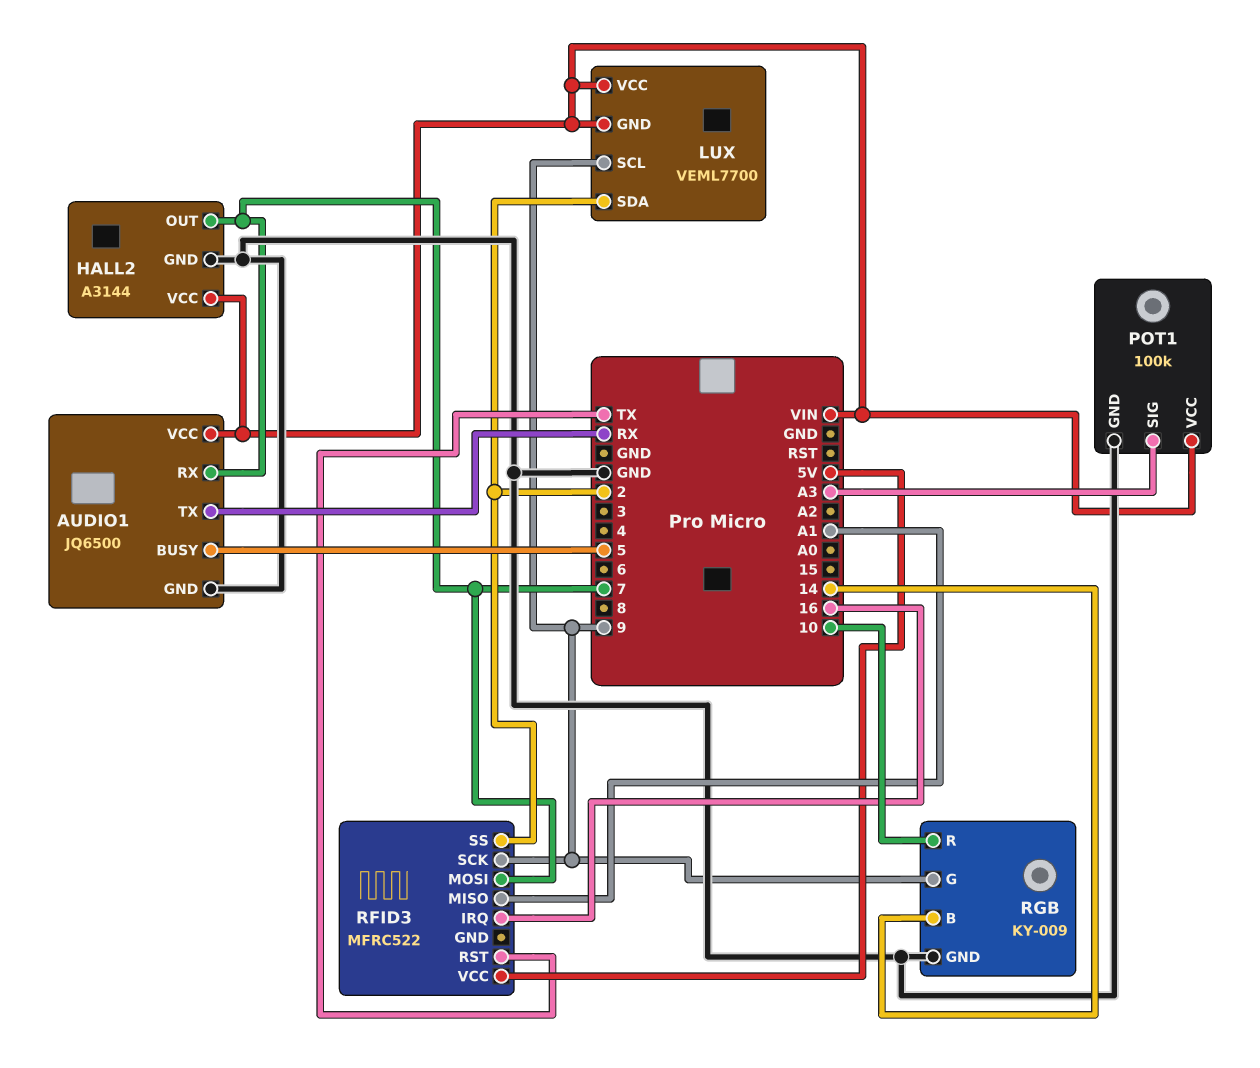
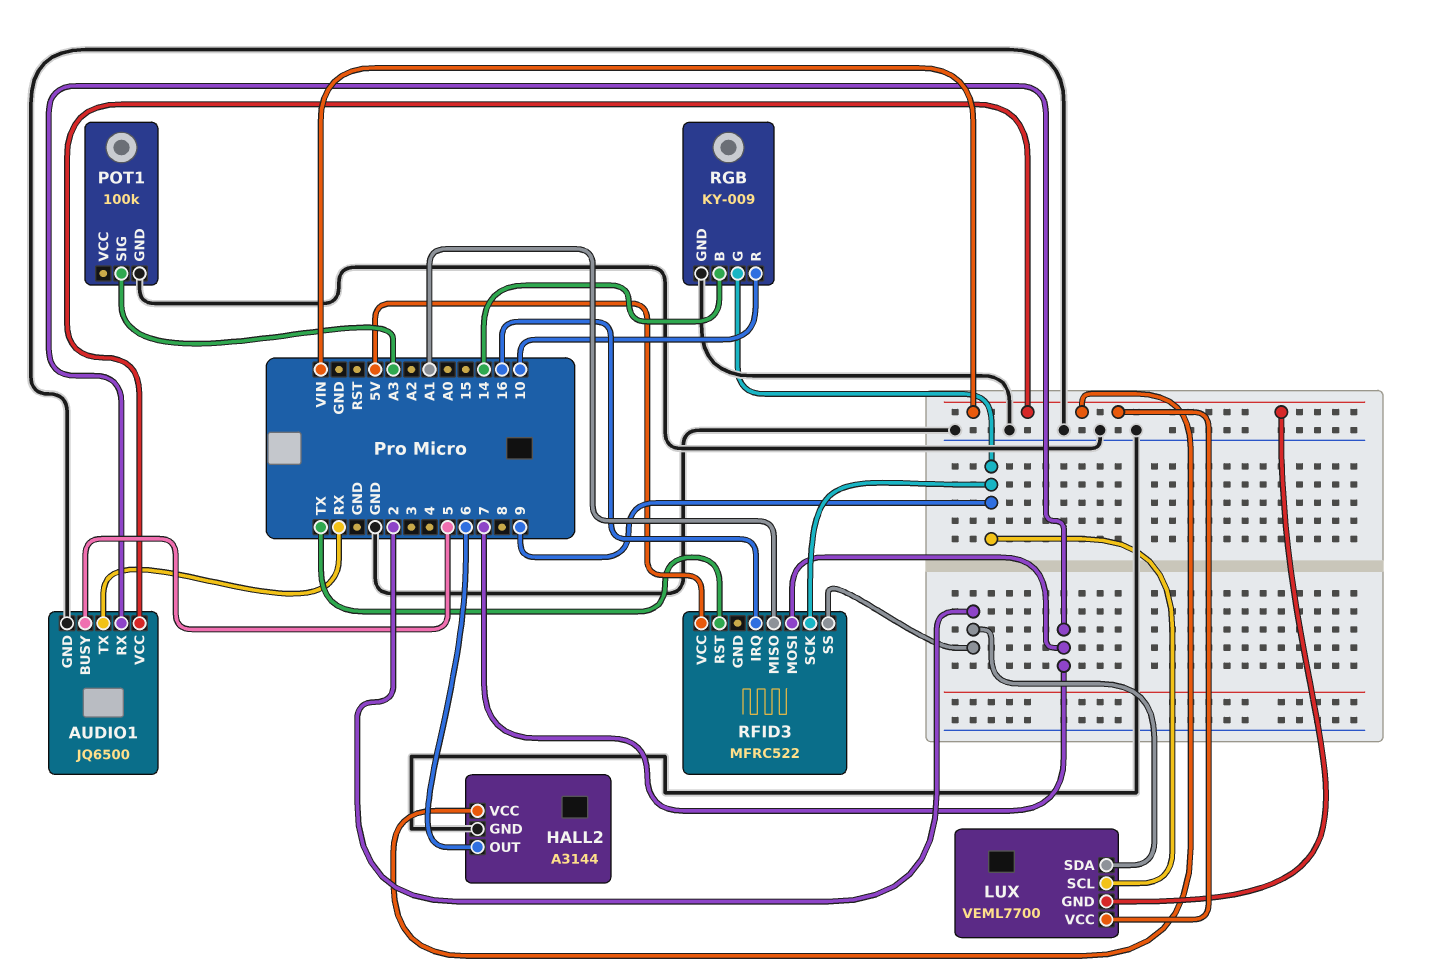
HALL2 pin OUT: 7 -> 6
POT1 pin VCC: VIN -> none

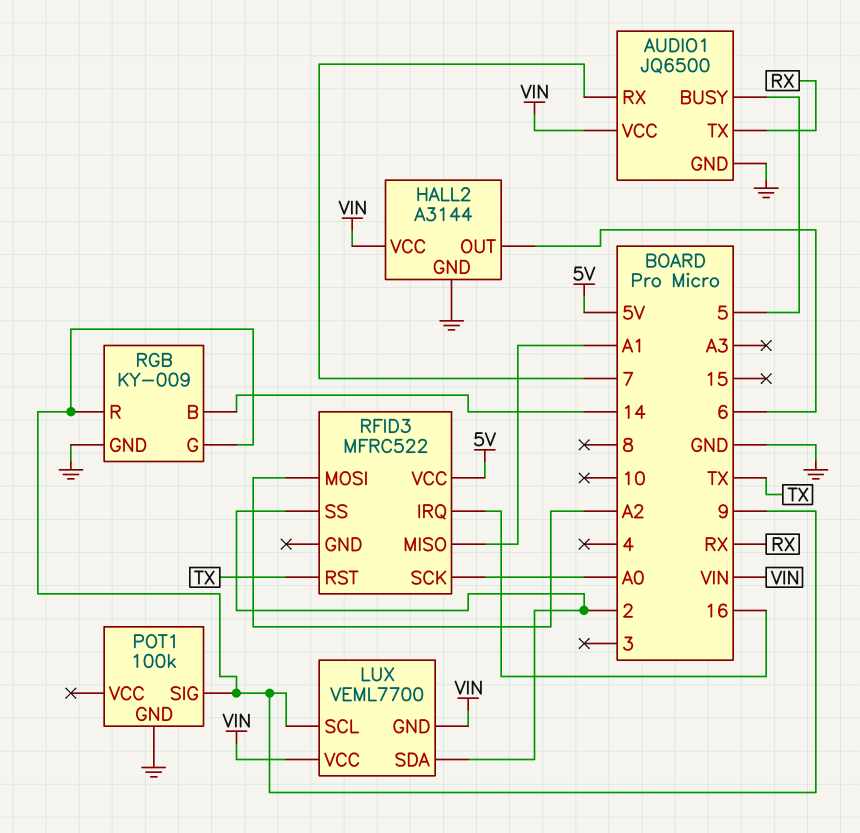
POT1 pin SIG: A3 -> 9
RFID3 pin MOSI: 7 -> A2
RFID3 pin SCK: 9 -> A0
RGB pin R: 10 -> 9

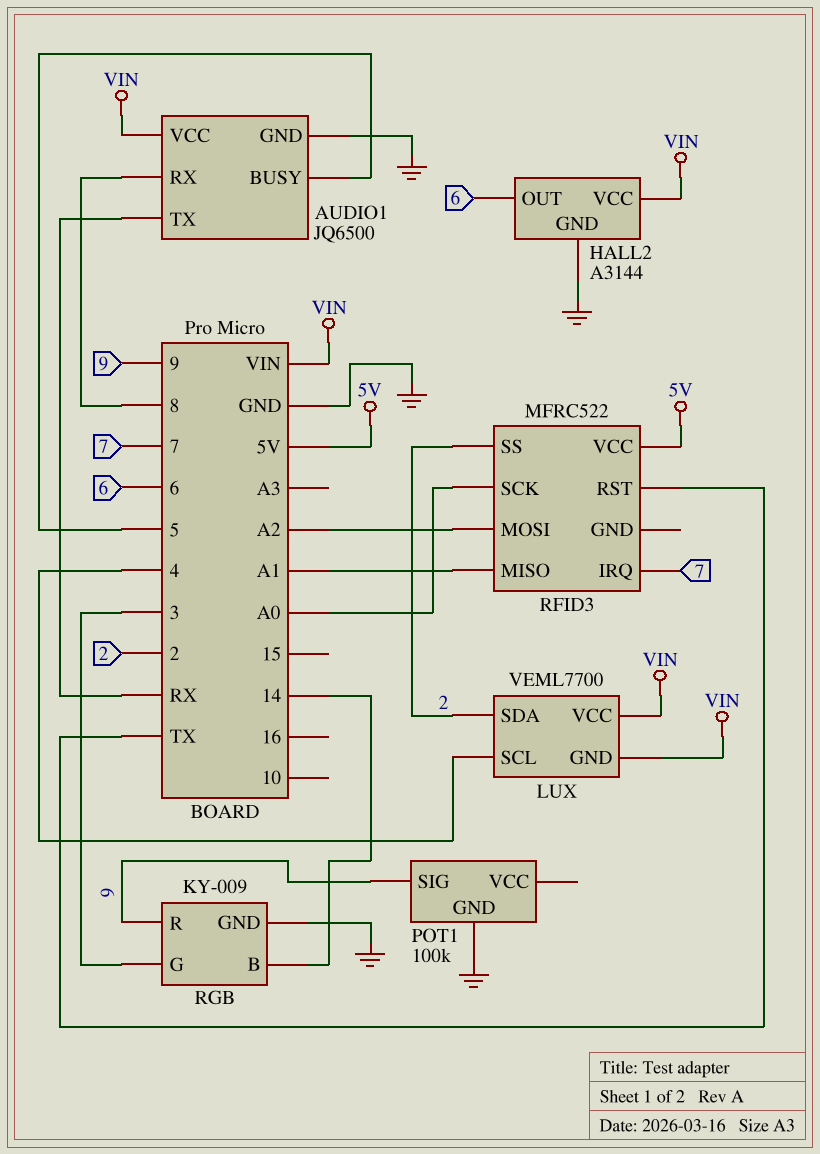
AUDIO1 pin RX: 7 -> 8
LUX pin SCL: 9 -> 4
RFID3 pin IRQ: 16 -> 7
RGB pin G: 9 -> 3

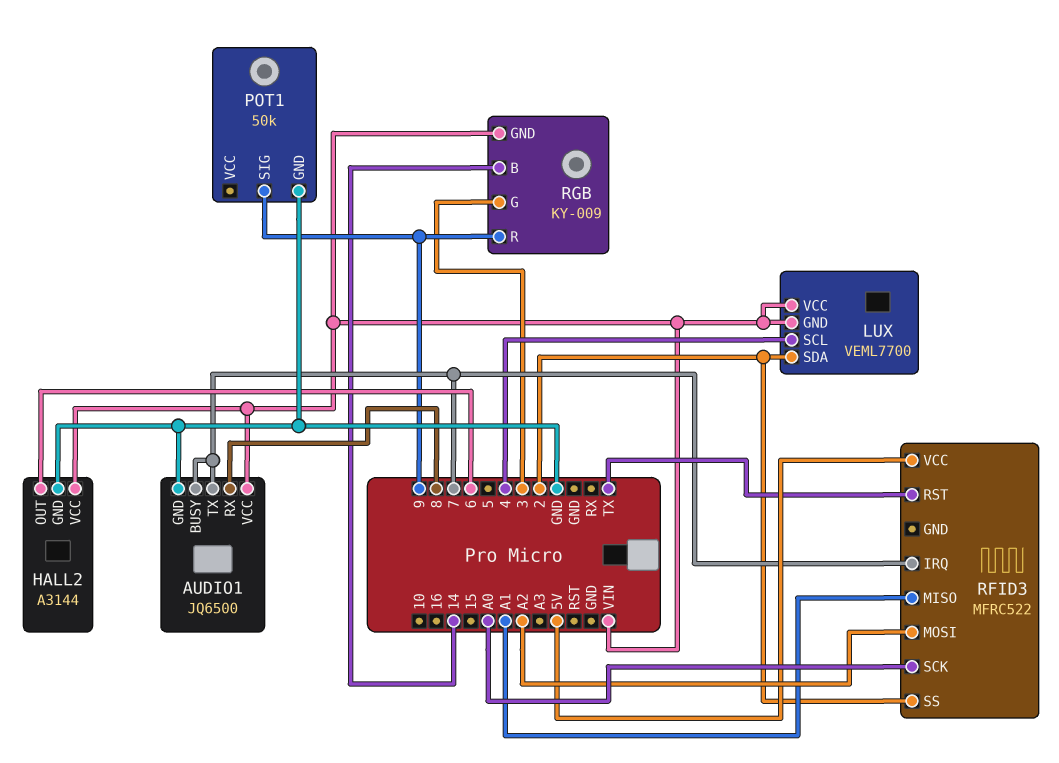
AUDIO1 pin BUSY: 5 -> 7
AUDIO1 pin TX: RX -> 7
POT1: 100k -> 50k
RGB pin GND: GND -> VIN

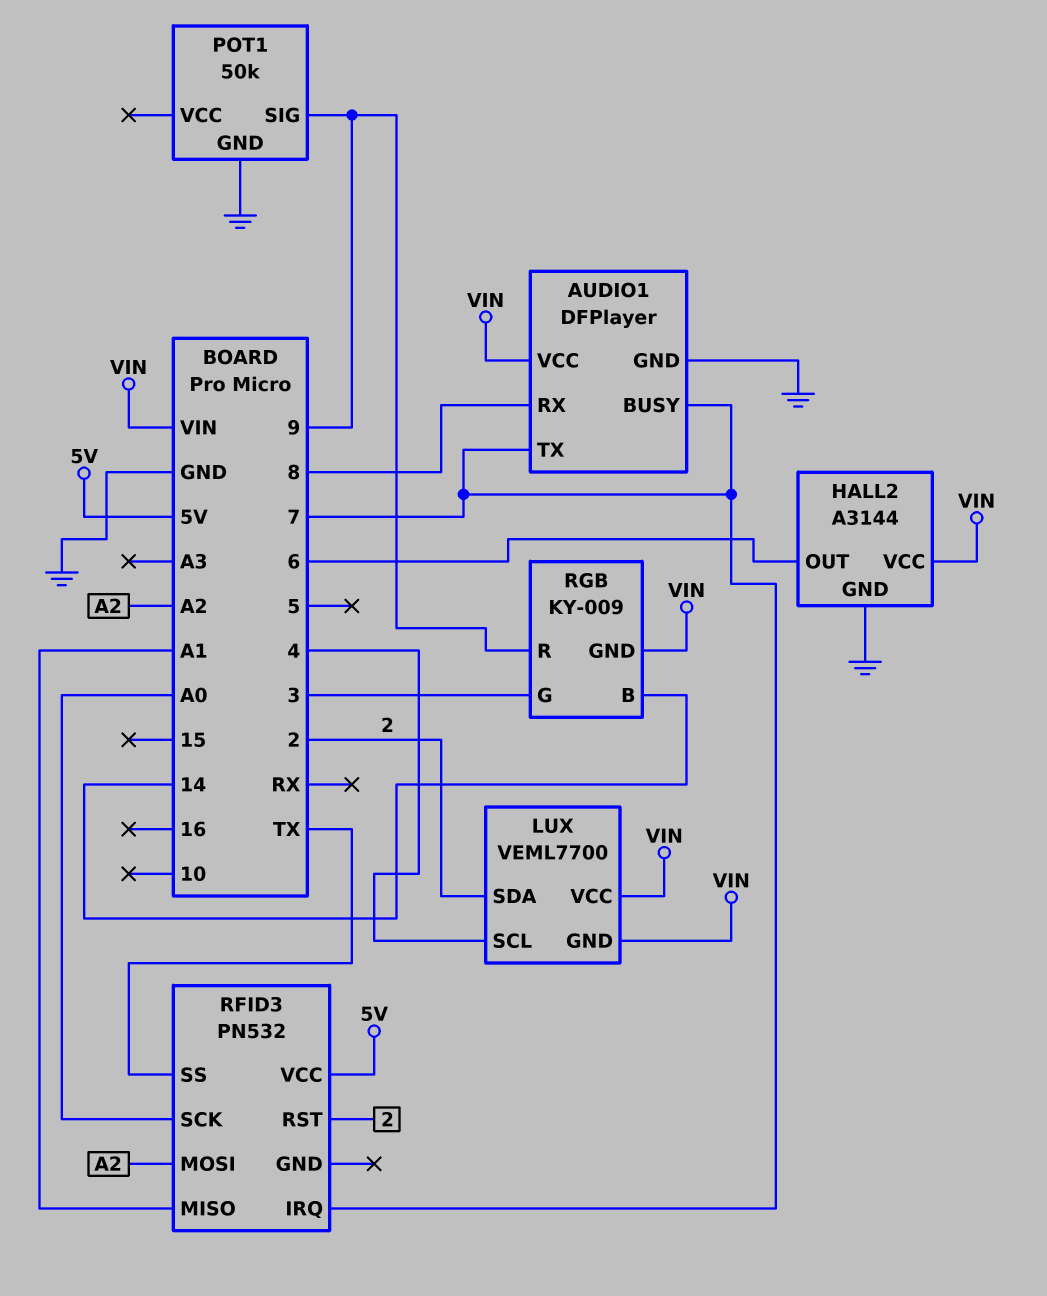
AUDIO1: JQ6500 -> DFPlayer
RFID3: MFRC522 -> PN532
RFID3 pin RST: TX -> 2
RFID3 pin SS: 2 -> TX

